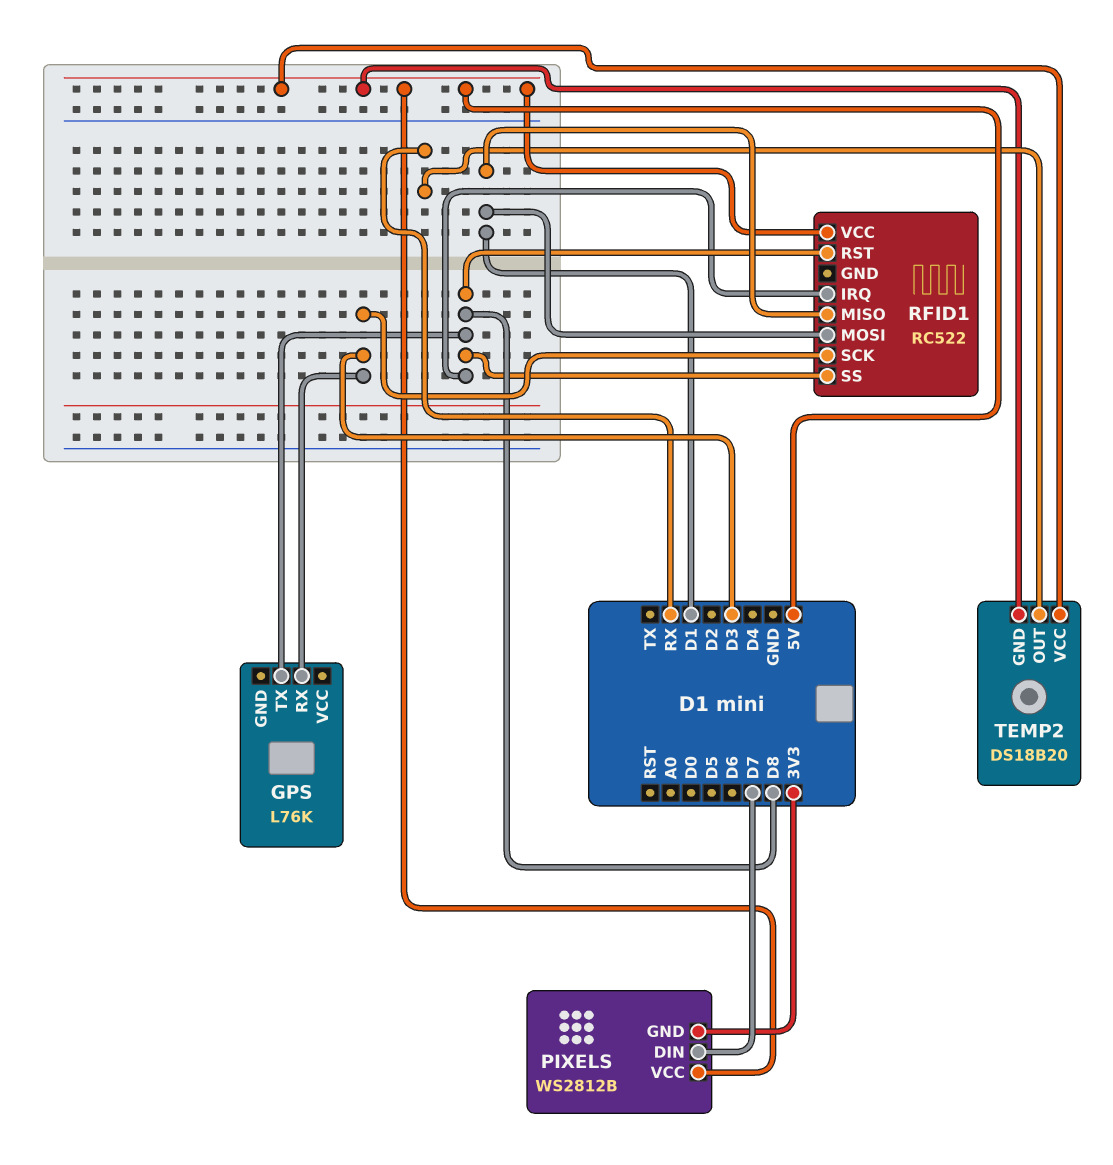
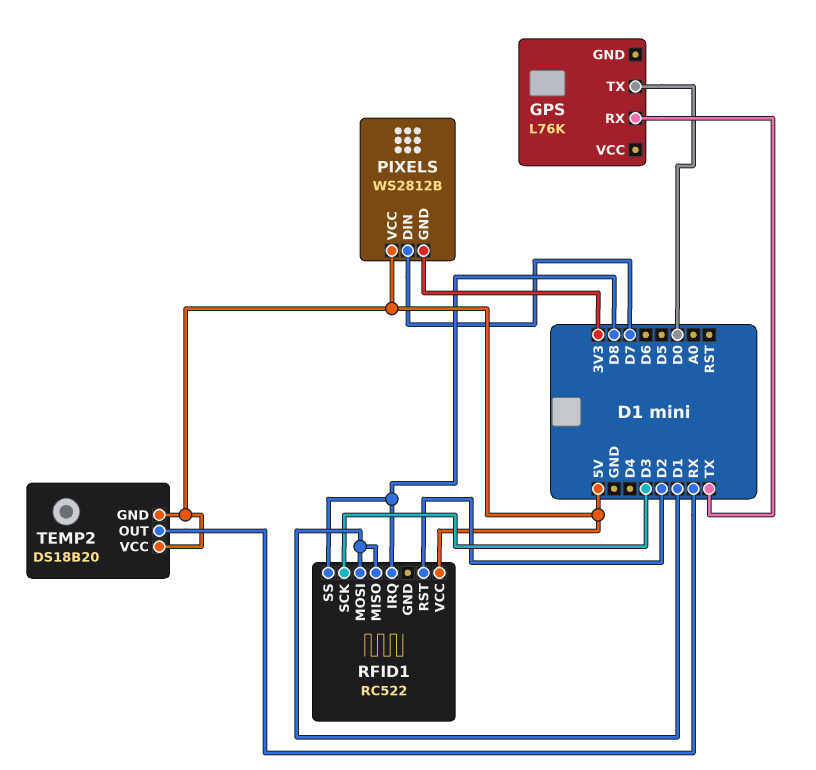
GPS pin RX: D3 -> TX
GPS pin TX: D8 -> D0
RFID1 pin RST: D8 -> D2

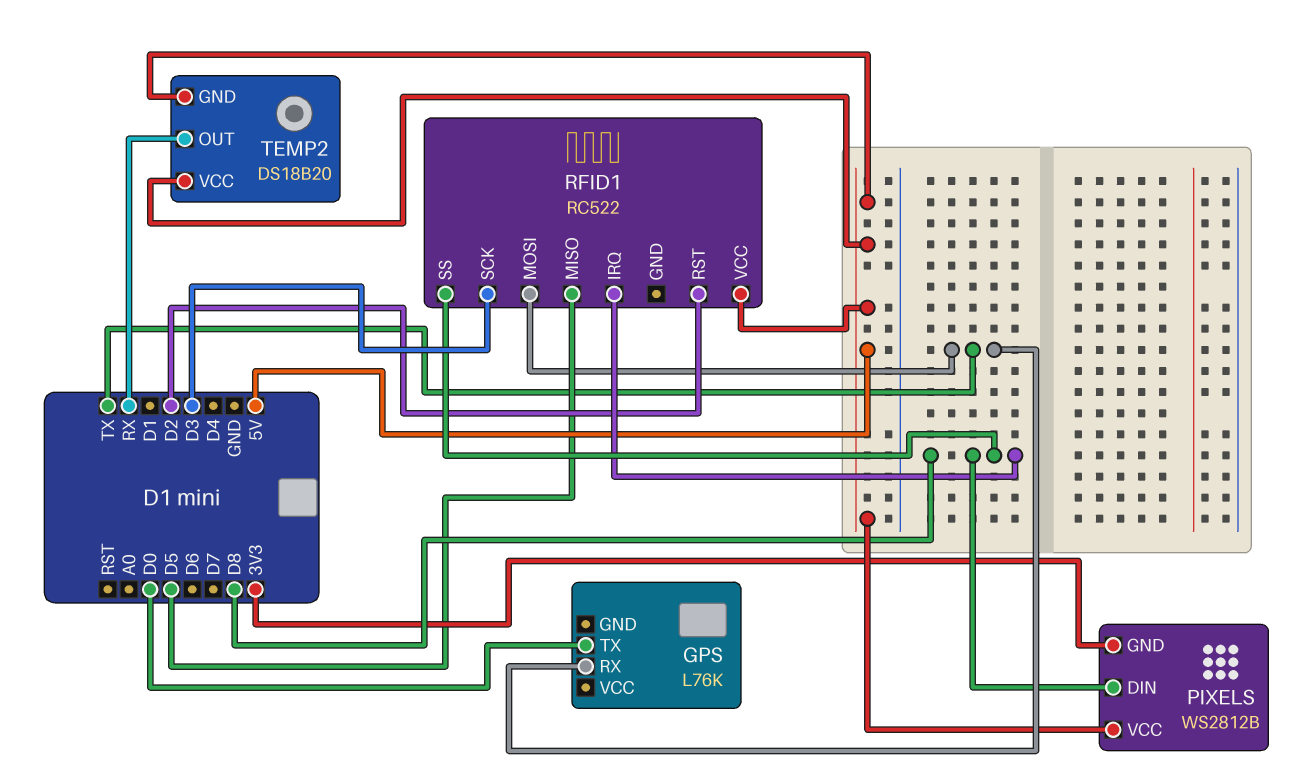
PIXELS pin DIN: D7 -> D8
RFID1 pin MISO: D1 -> D5
RFID1 pin MOSI: D1 -> TX

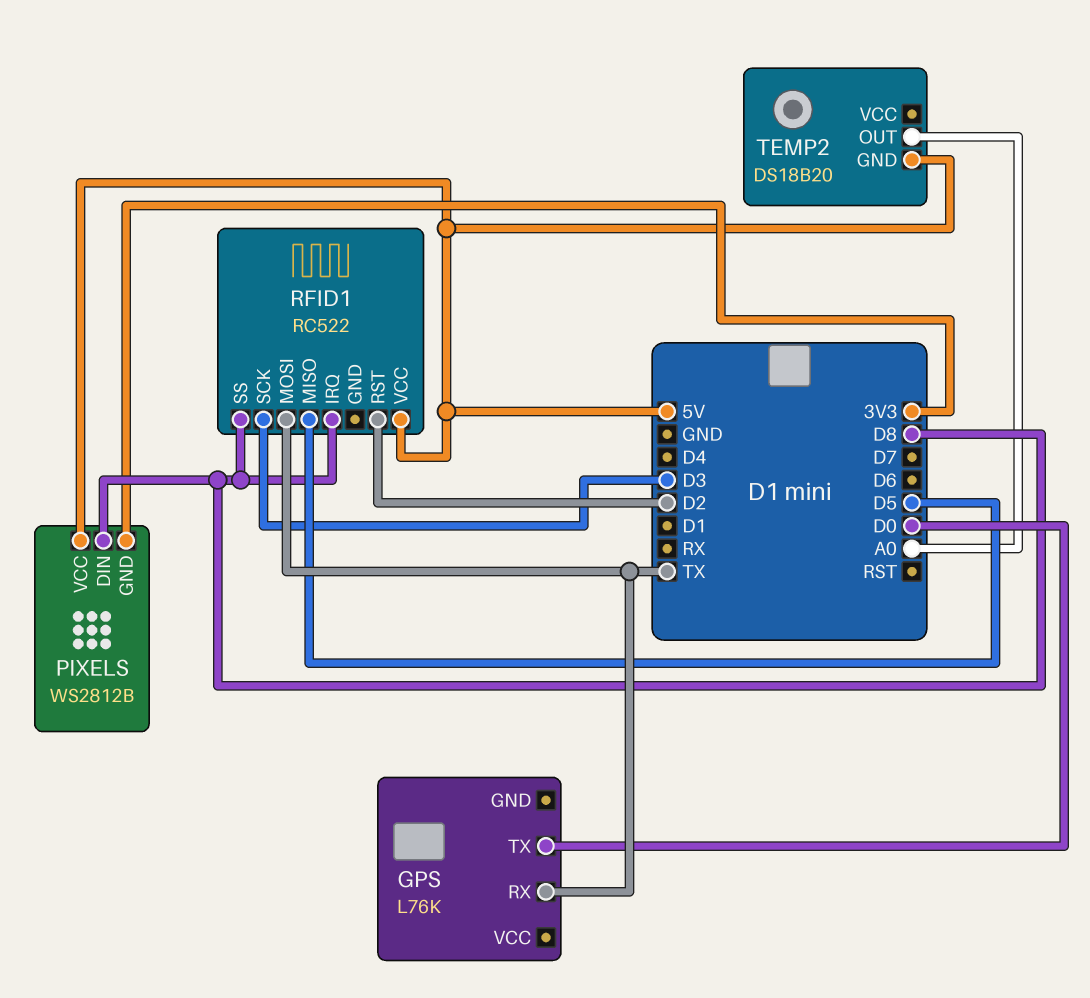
TEMP2 pin OUT: RX -> A0
TEMP2 pin VCC: 5V -> none

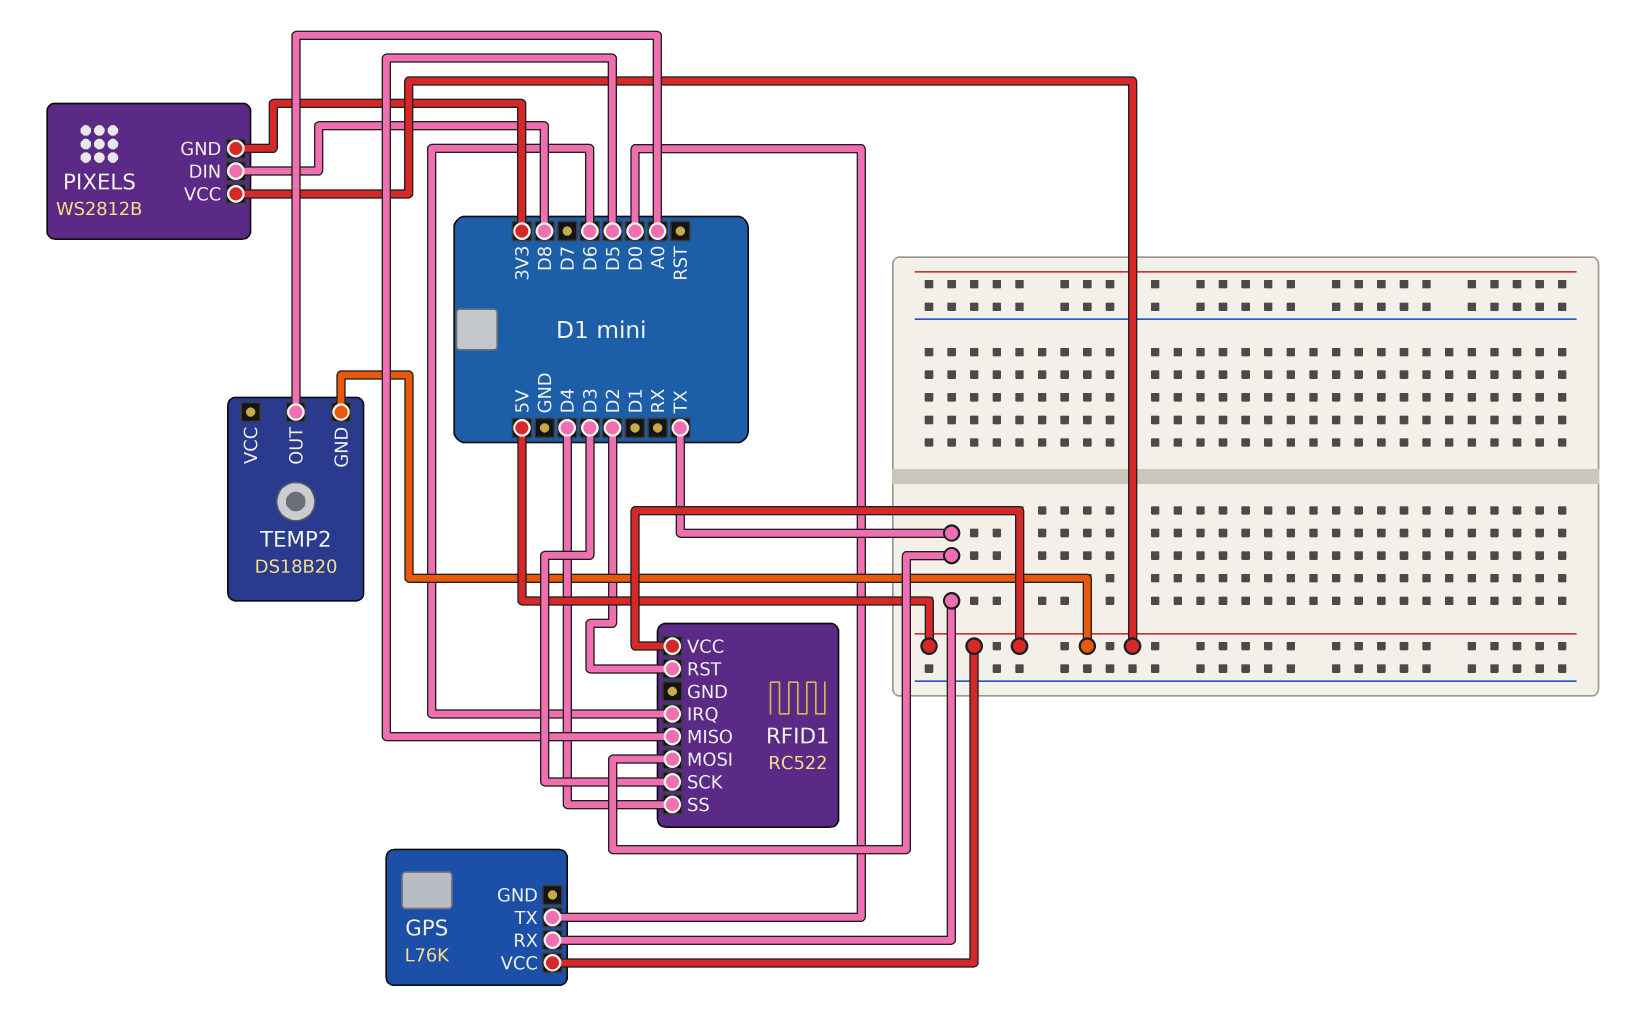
GPS pin VCC: none -> 5V
RFID1 pin IRQ: D8 -> D6
RFID1 pin SS: D8 -> D4

